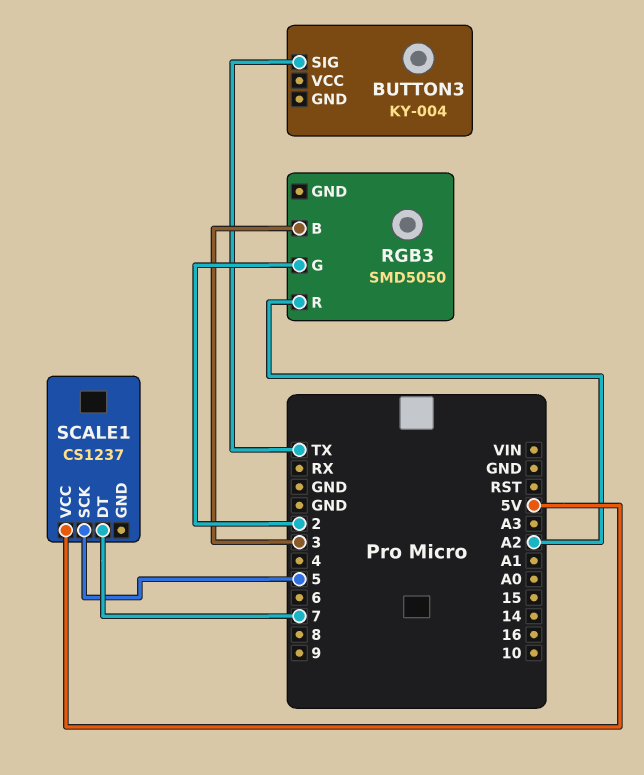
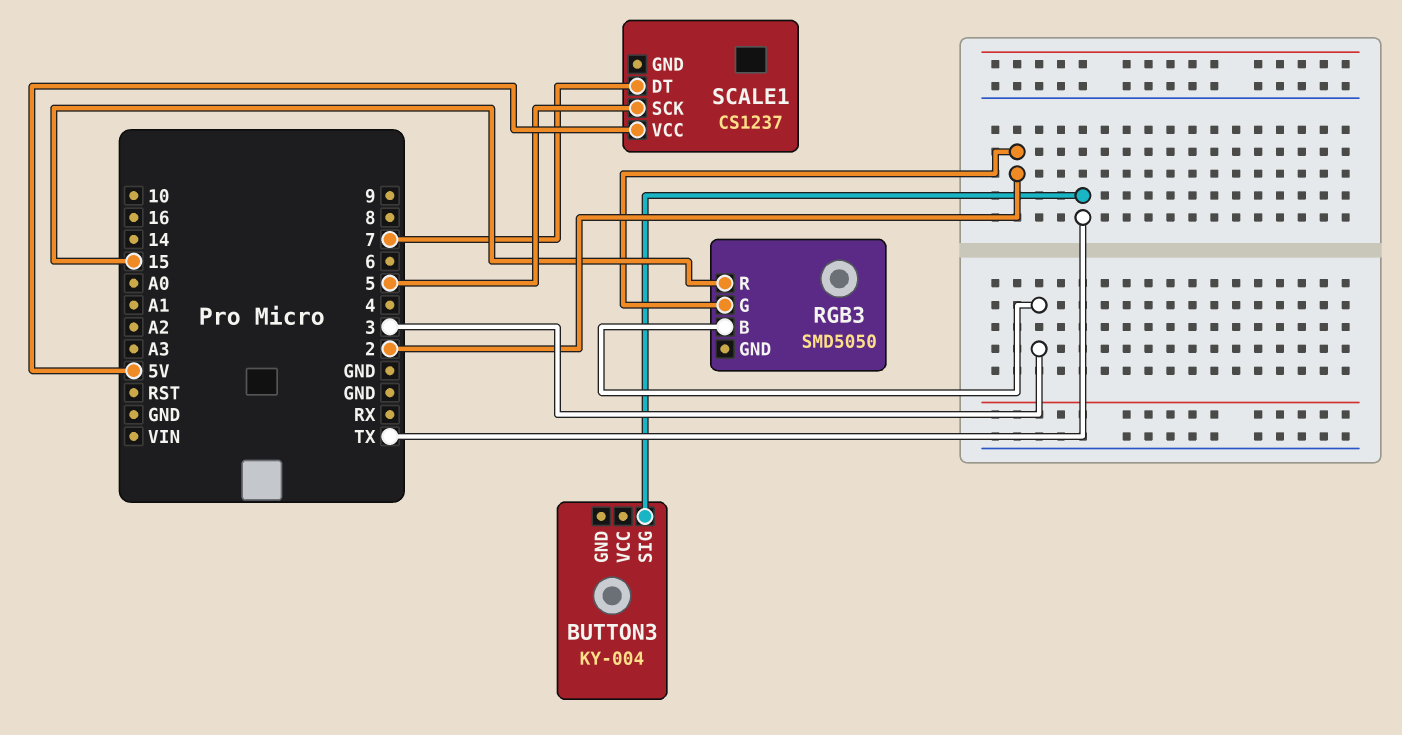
RGB3 pin R: A2 -> 15

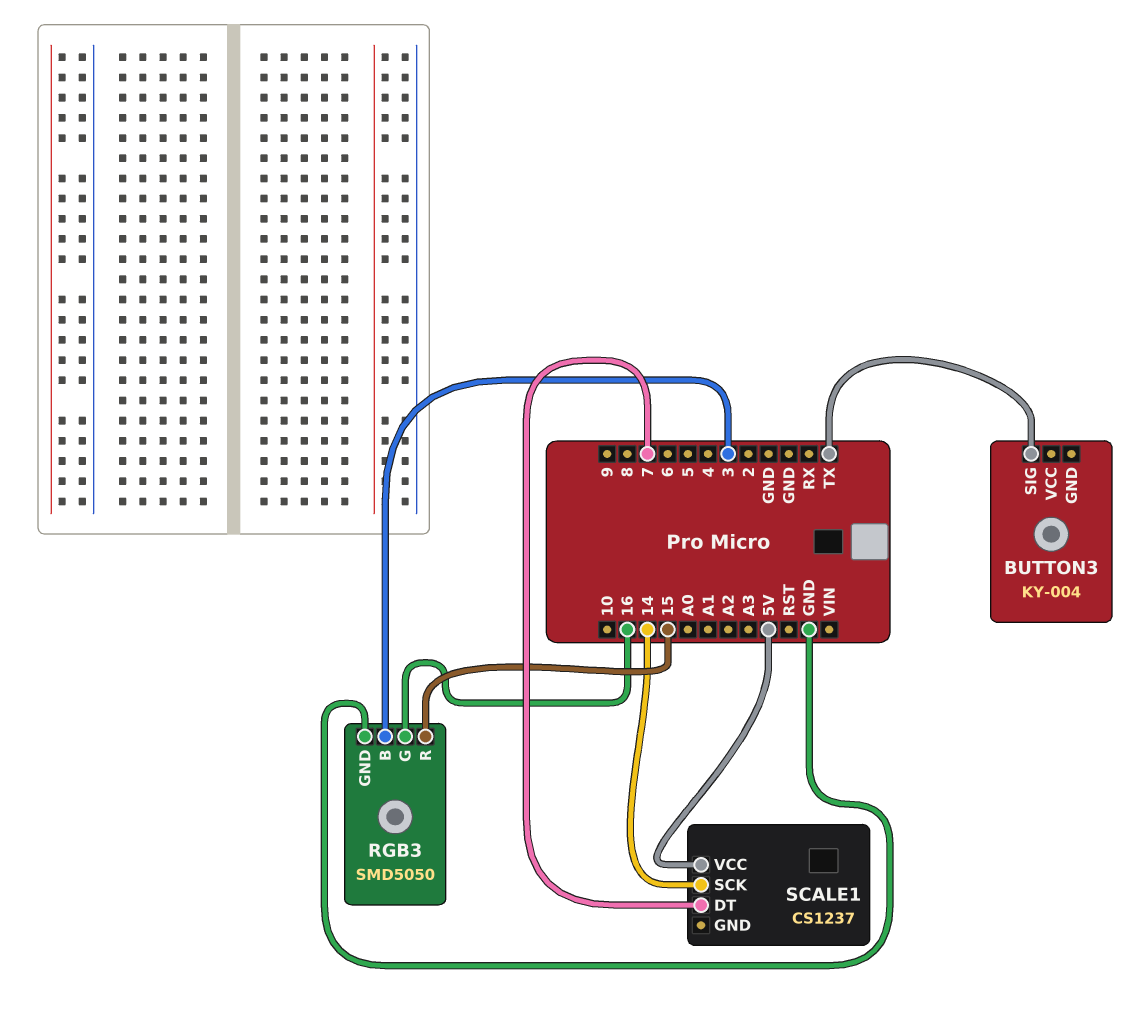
RGB3 pin G: 2 -> 16
RGB3 pin GND: none -> GND
SCALE1 pin SCK: 5 -> 14

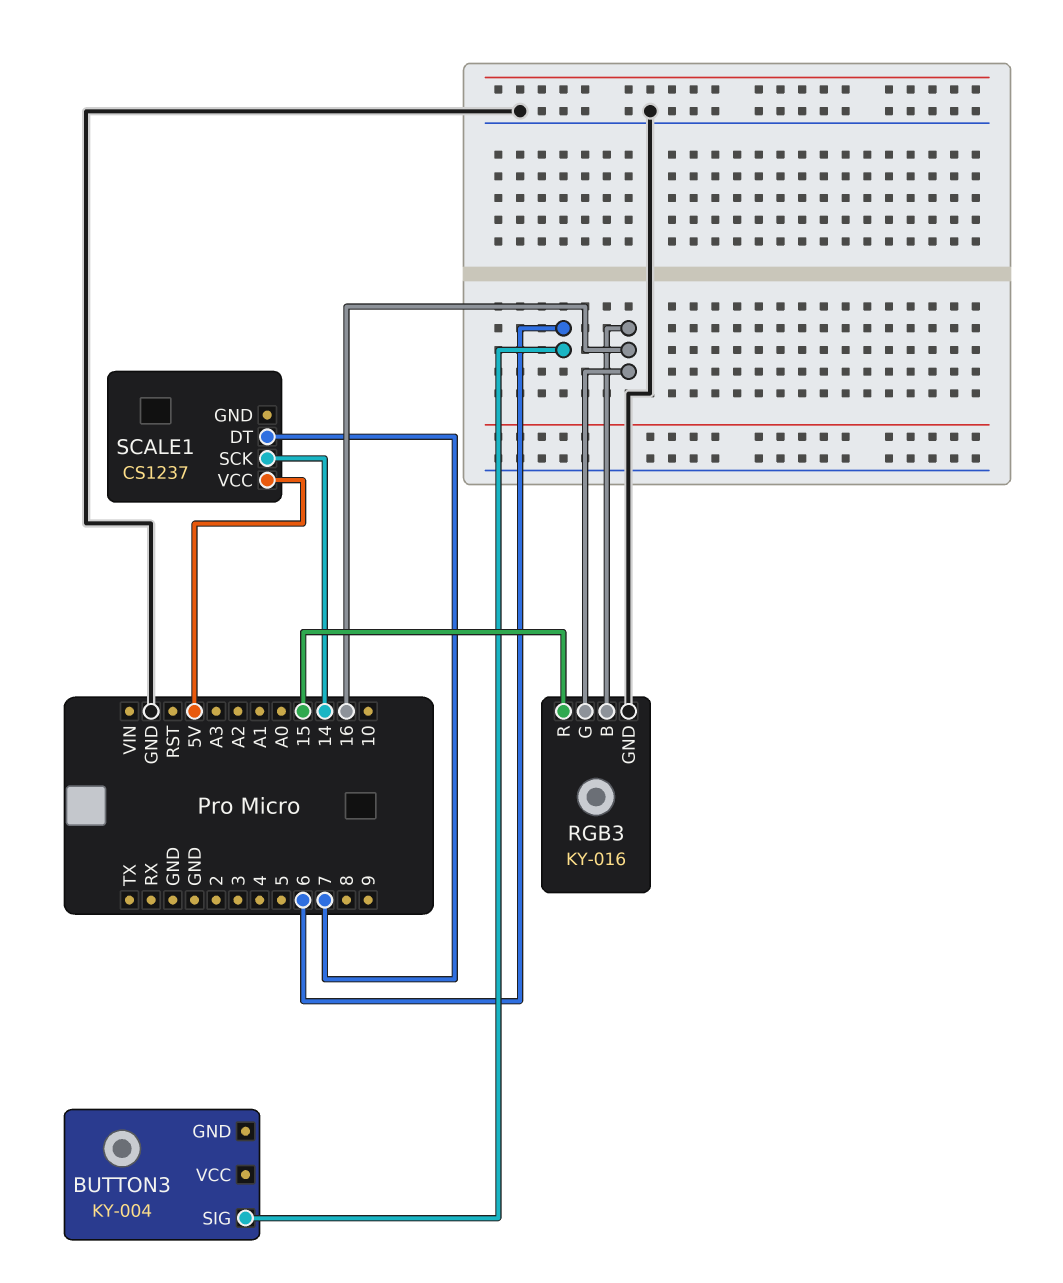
BUTTON3 pin SIG: TX -> 6
RGB3: SMD5050 -> KY-016
RGB3 pin B: 3 -> 16

